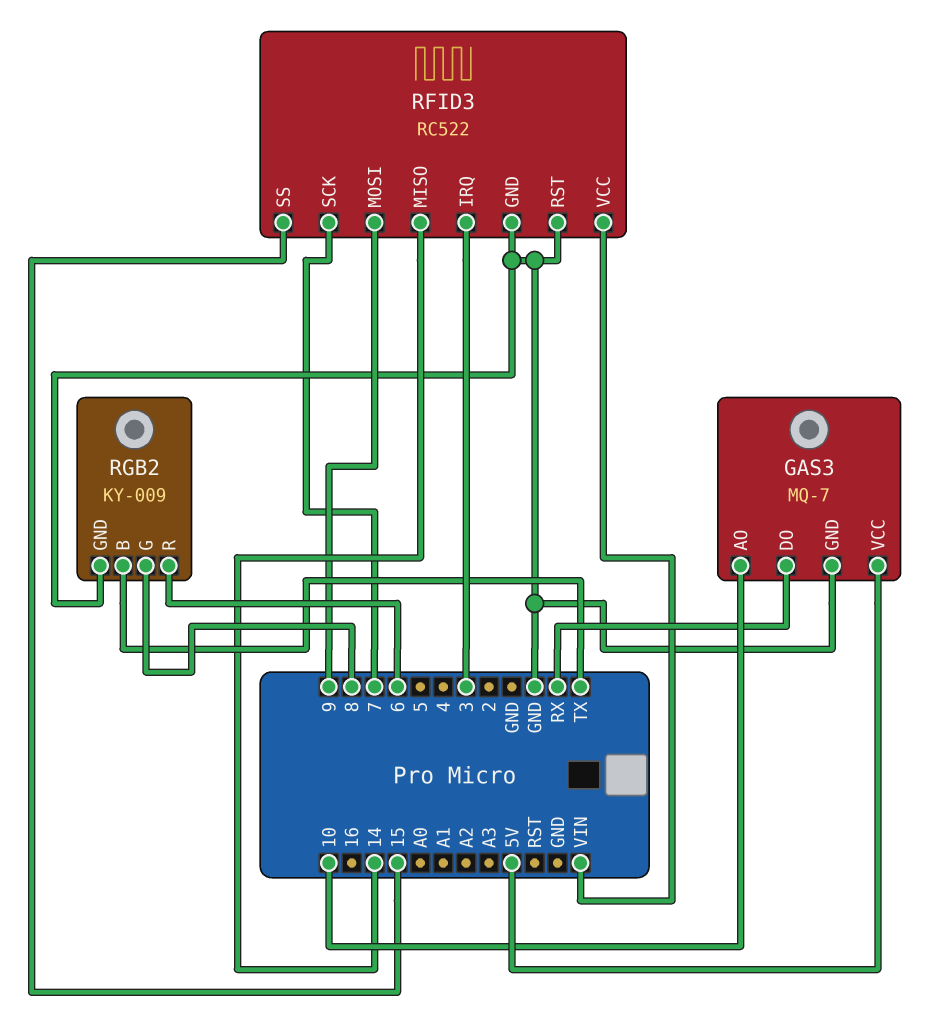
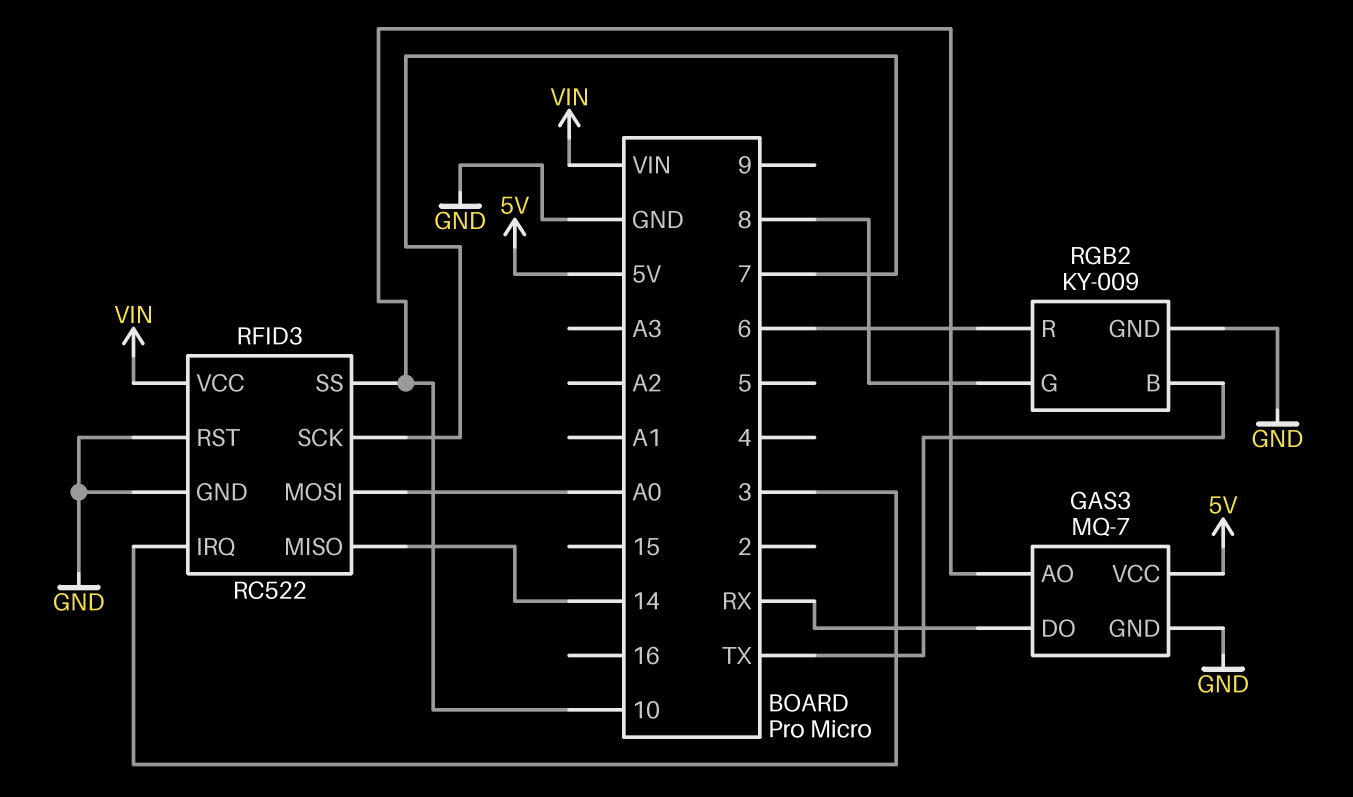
RFID3 pin MOSI: 9 -> A0
RFID3 pin SS: 15 -> 10

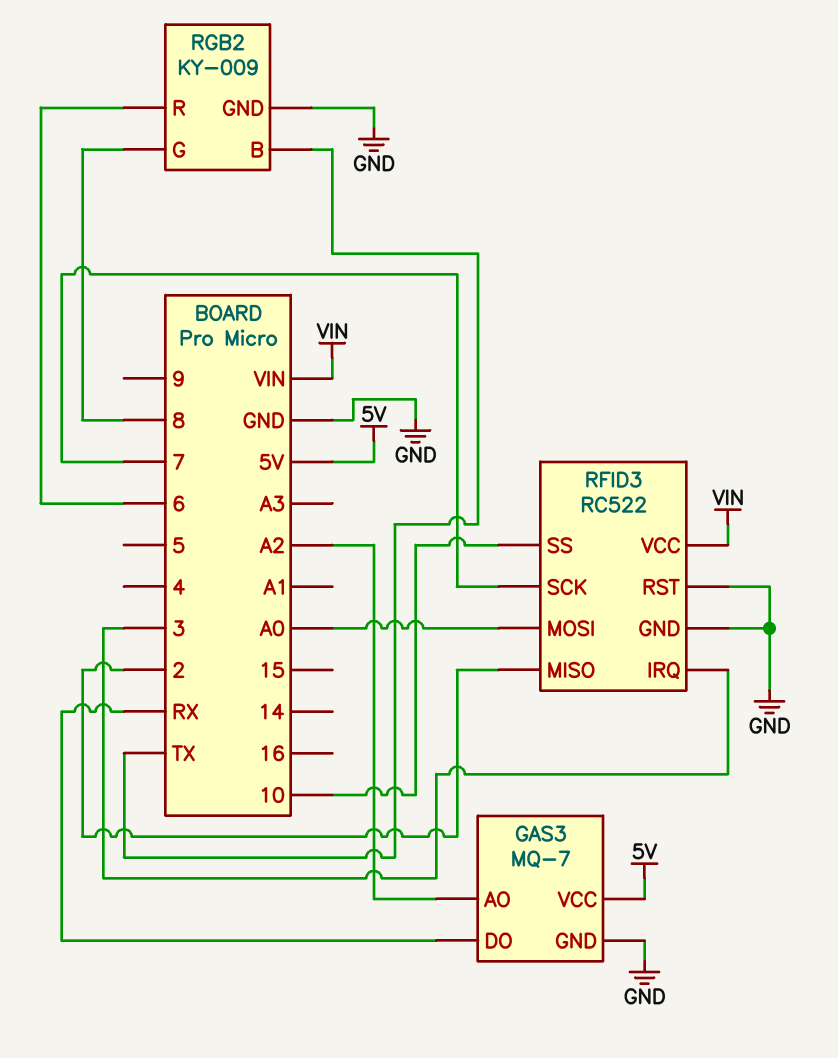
GAS3 pin AO: 10 -> A2
RFID3 pin MISO: 14 -> 2

